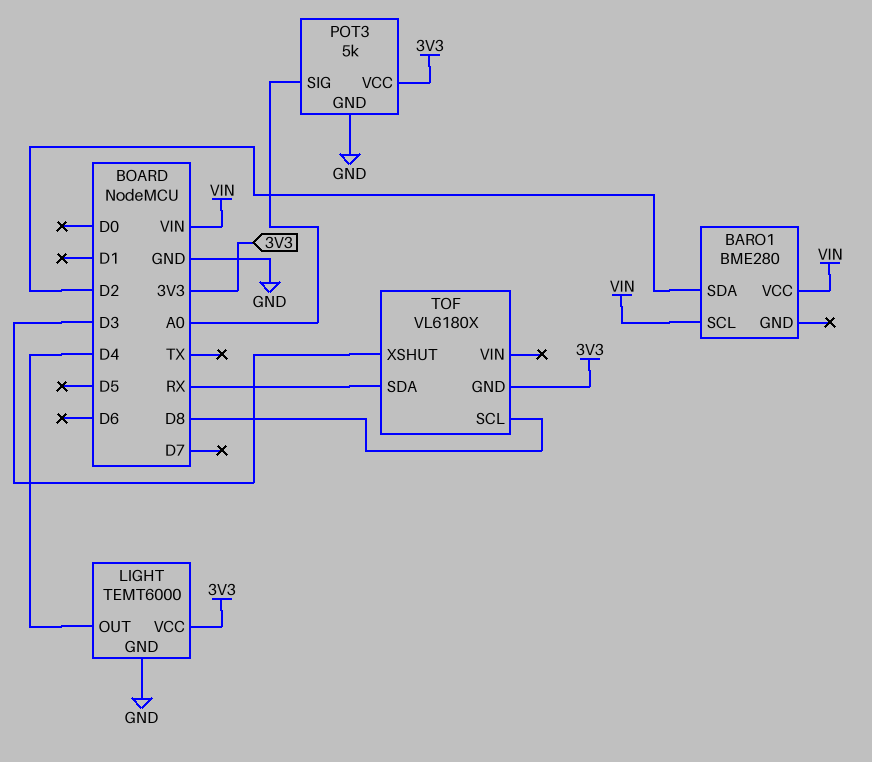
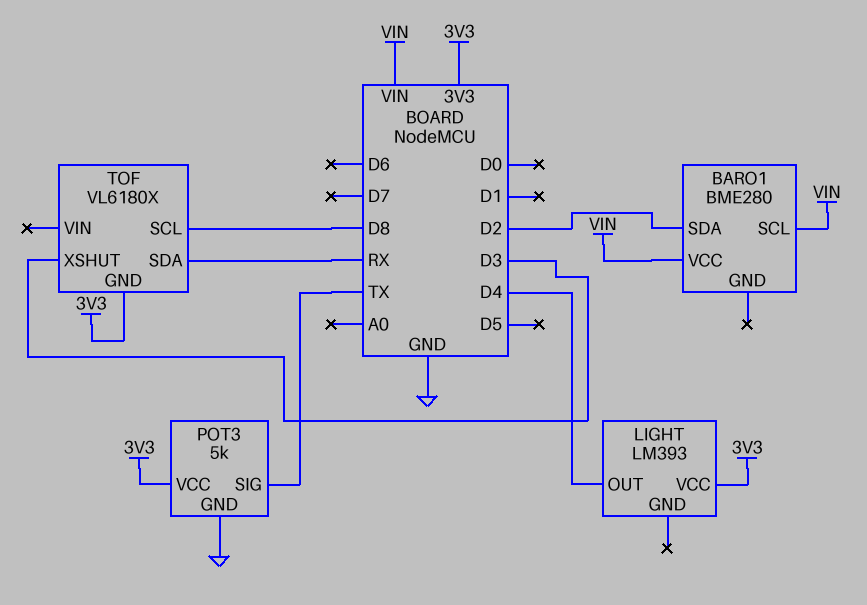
LIGHT: TEMT6000 -> LM393
LIGHT pin GND: GND -> none
POT3 pin SIG: A0 -> TX

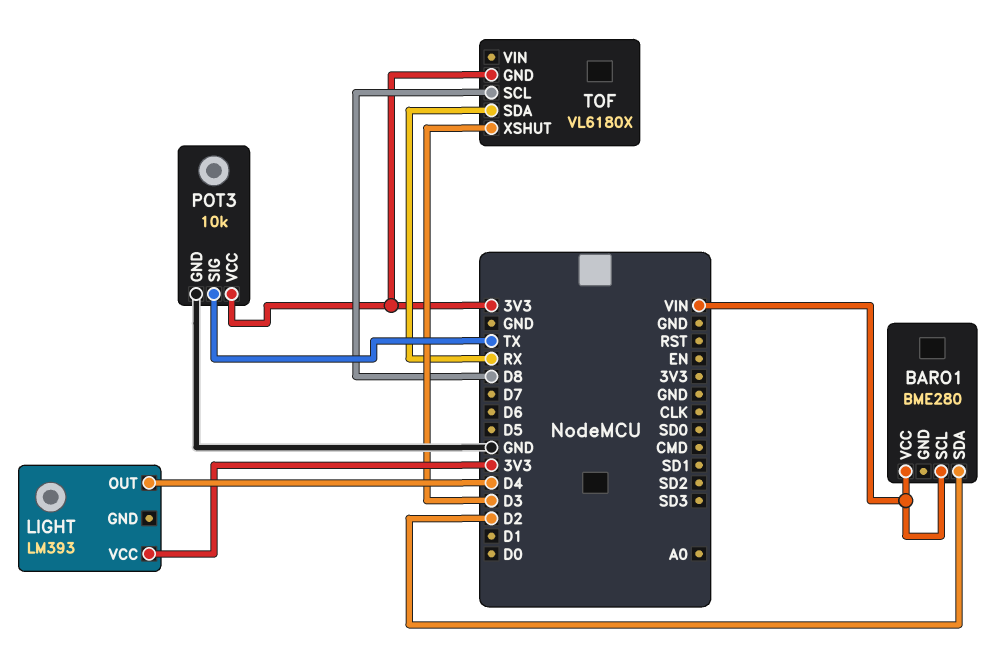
POT3: 5k -> 10k

